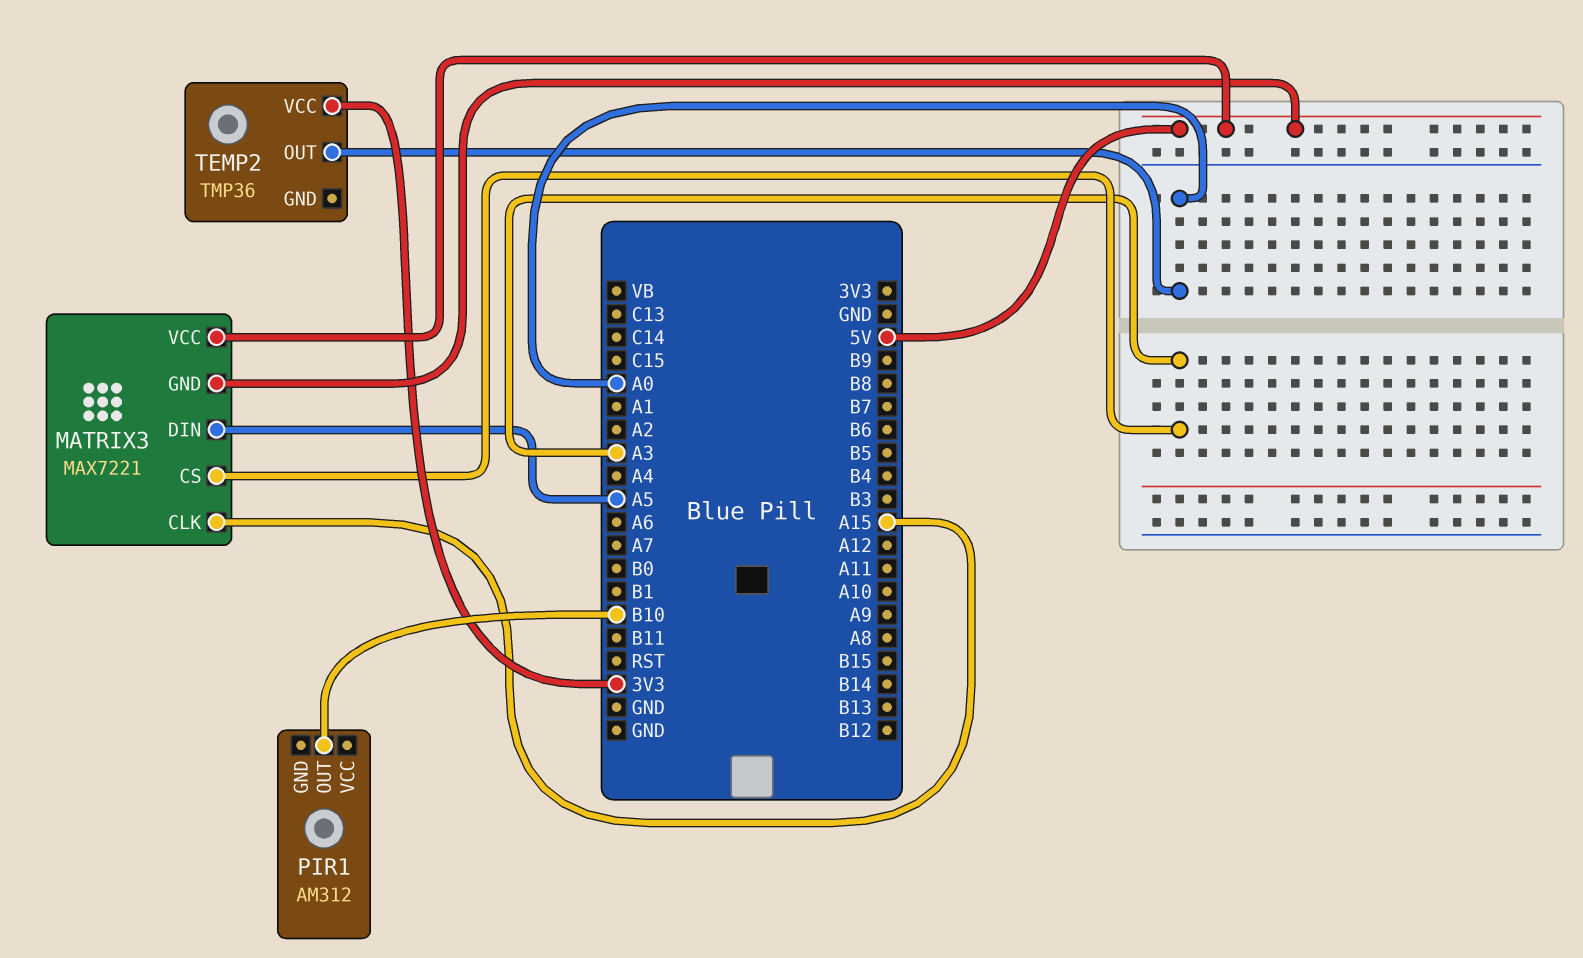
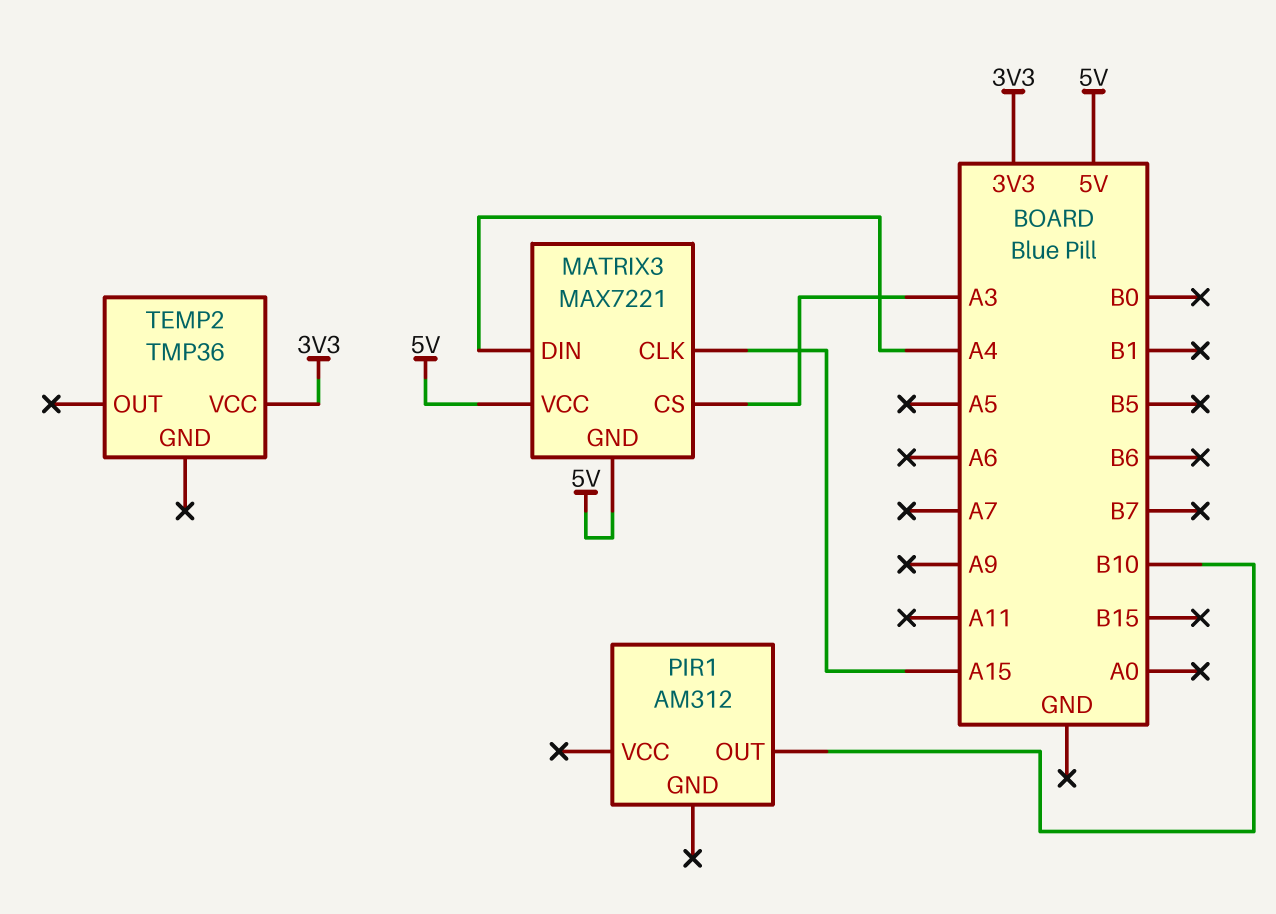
MATRIX3 pin DIN: A5 -> A4
TEMP2 pin OUT: A0 -> none

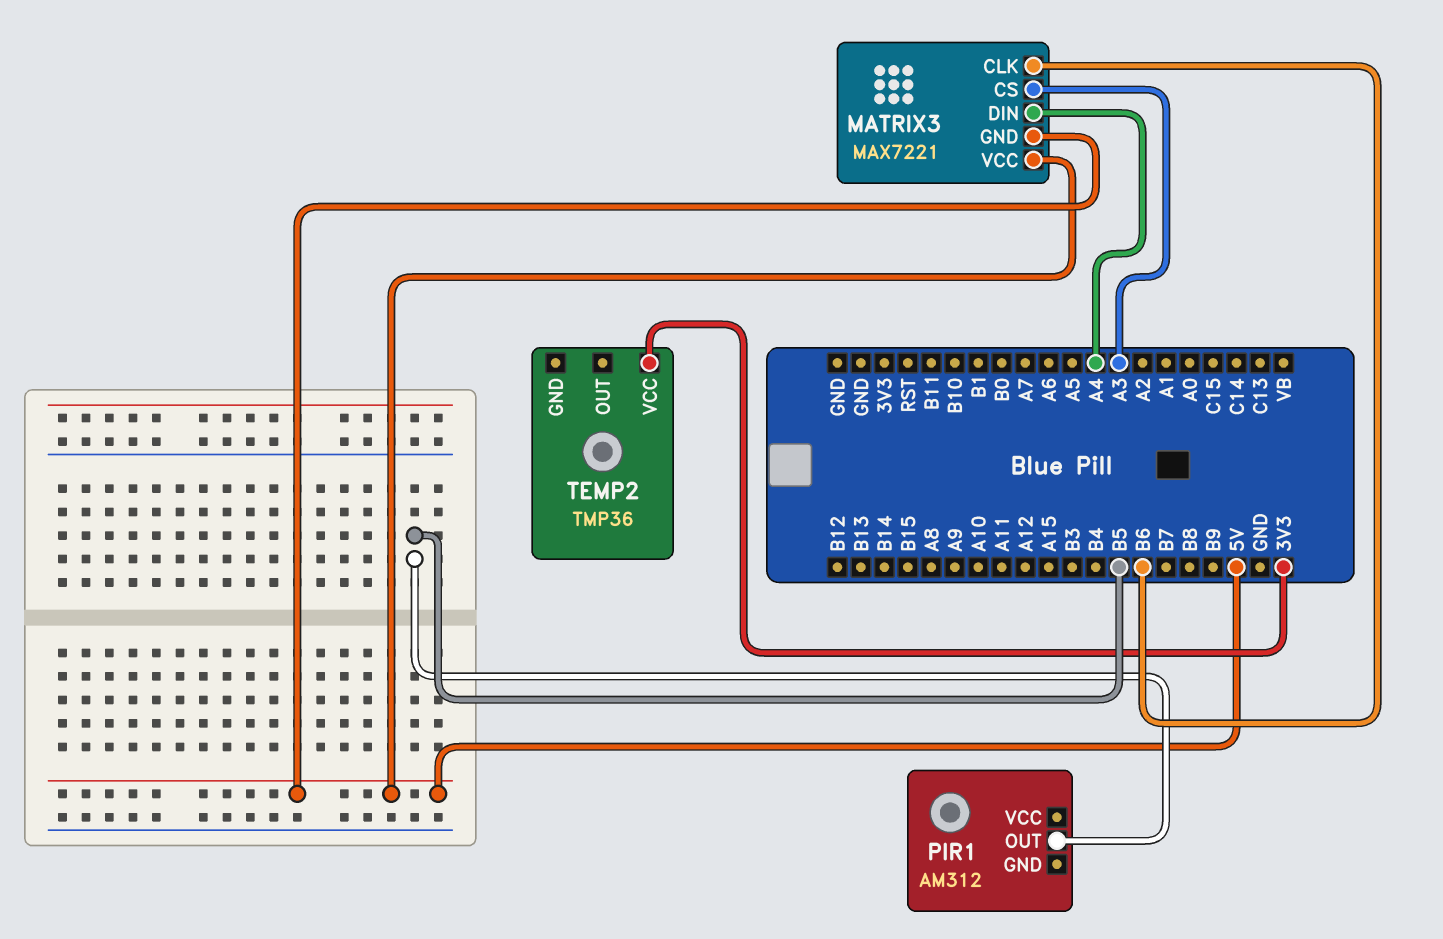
MATRIX3 pin CLK: A15 -> B6
PIR1 pin OUT: B10 -> B5

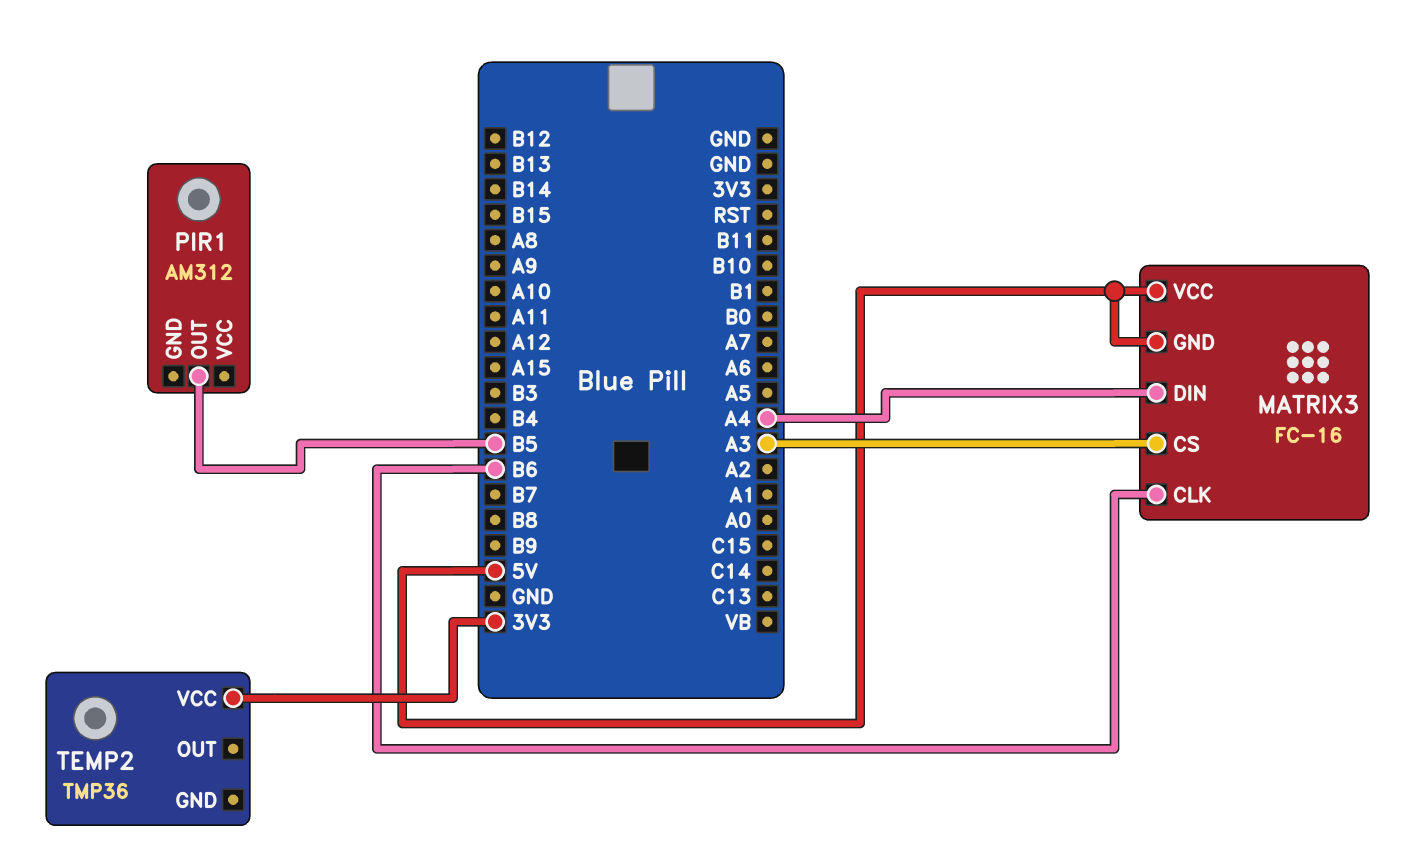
MATRIX3: MAX7221 -> FC-16

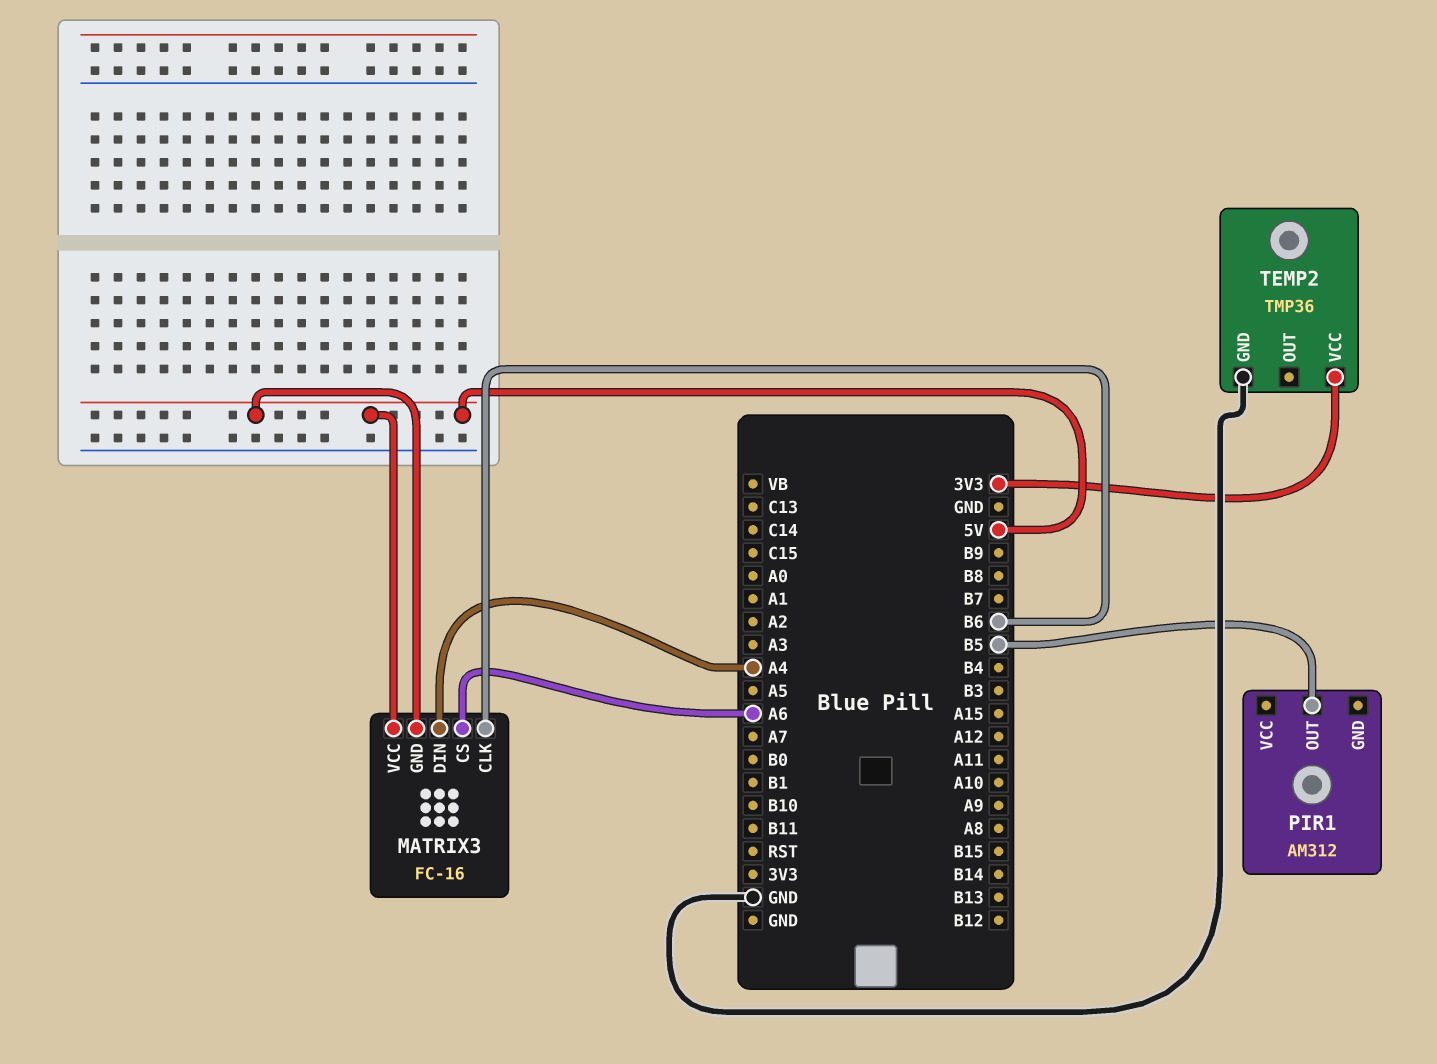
MATRIX3 pin CS: A3 -> A6
TEMP2 pin GND: none -> GND

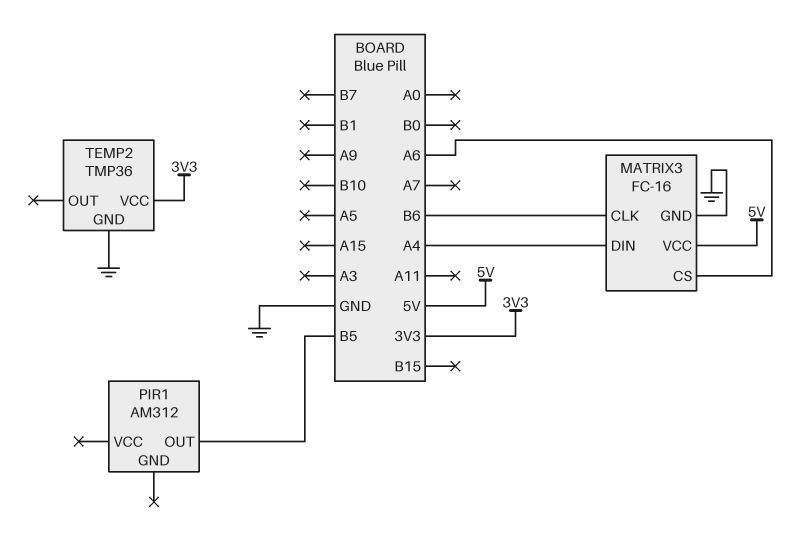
MATRIX3 pin GND: 5V -> GND

